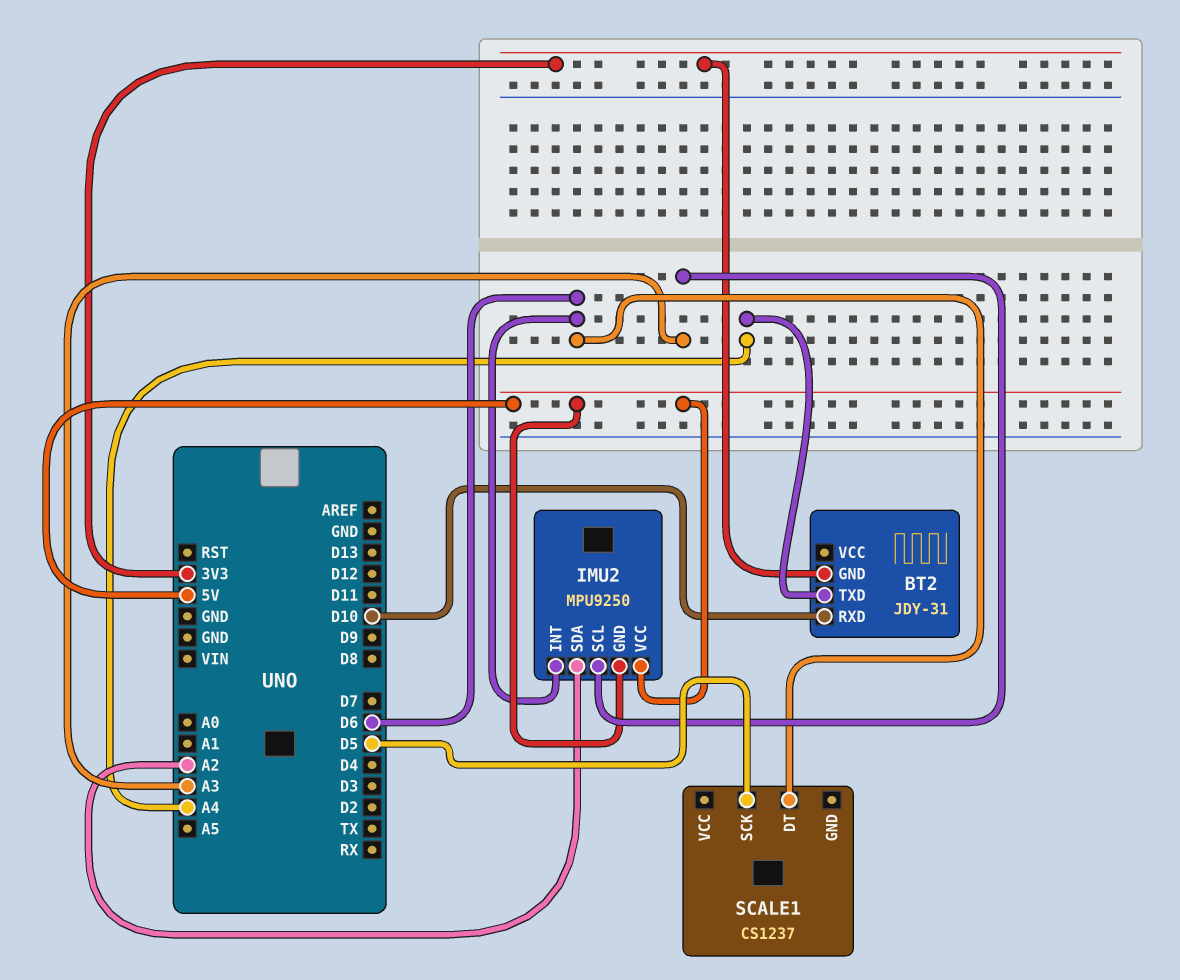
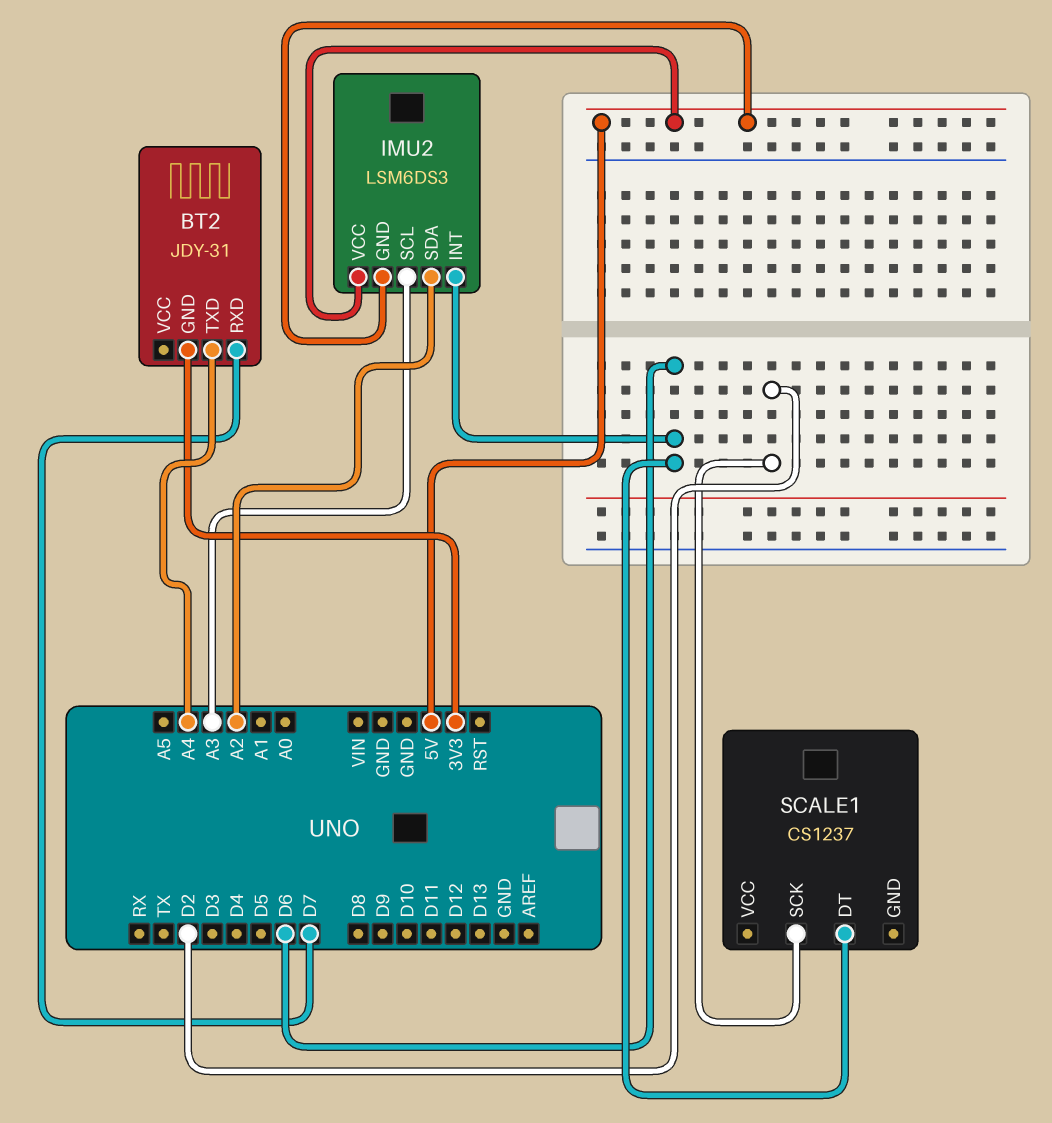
BT2 pin RXD: D10 -> D7
IMU2: MPU9250 -> LSM6DS3
SCALE1 pin SCK: D5 -> D2

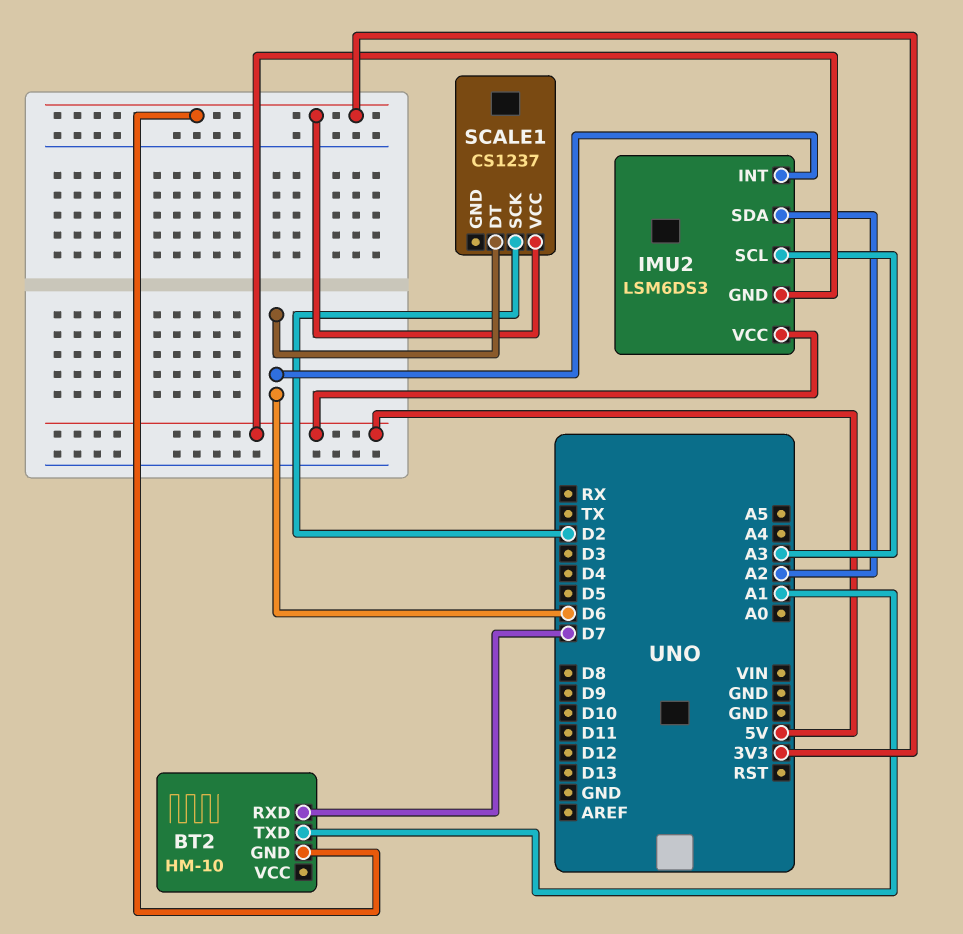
BT2: JDY-31 -> HM-10
BT2 pin TXD: A4 -> A1
SCALE1 pin VCC: none -> 3V3

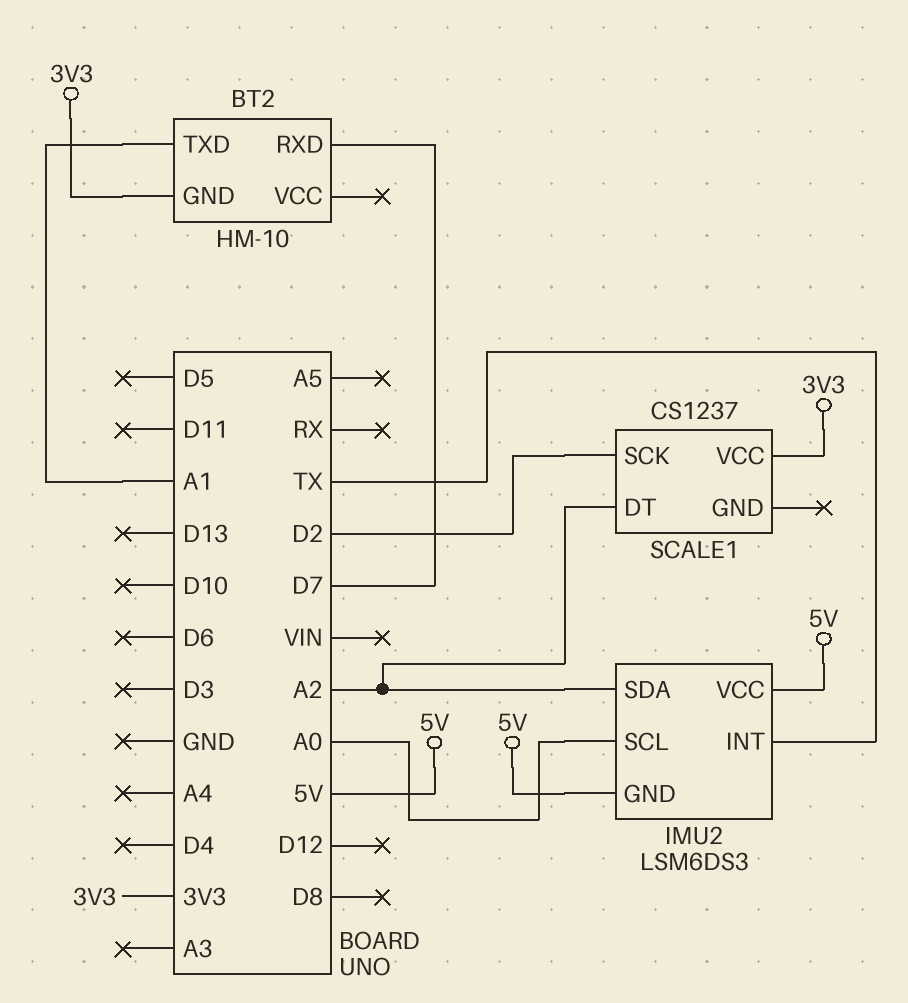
IMU2 pin INT: D6 -> TX
IMU2 pin SCL: A3 -> A0
SCALE1 pin DT: D6 -> A2

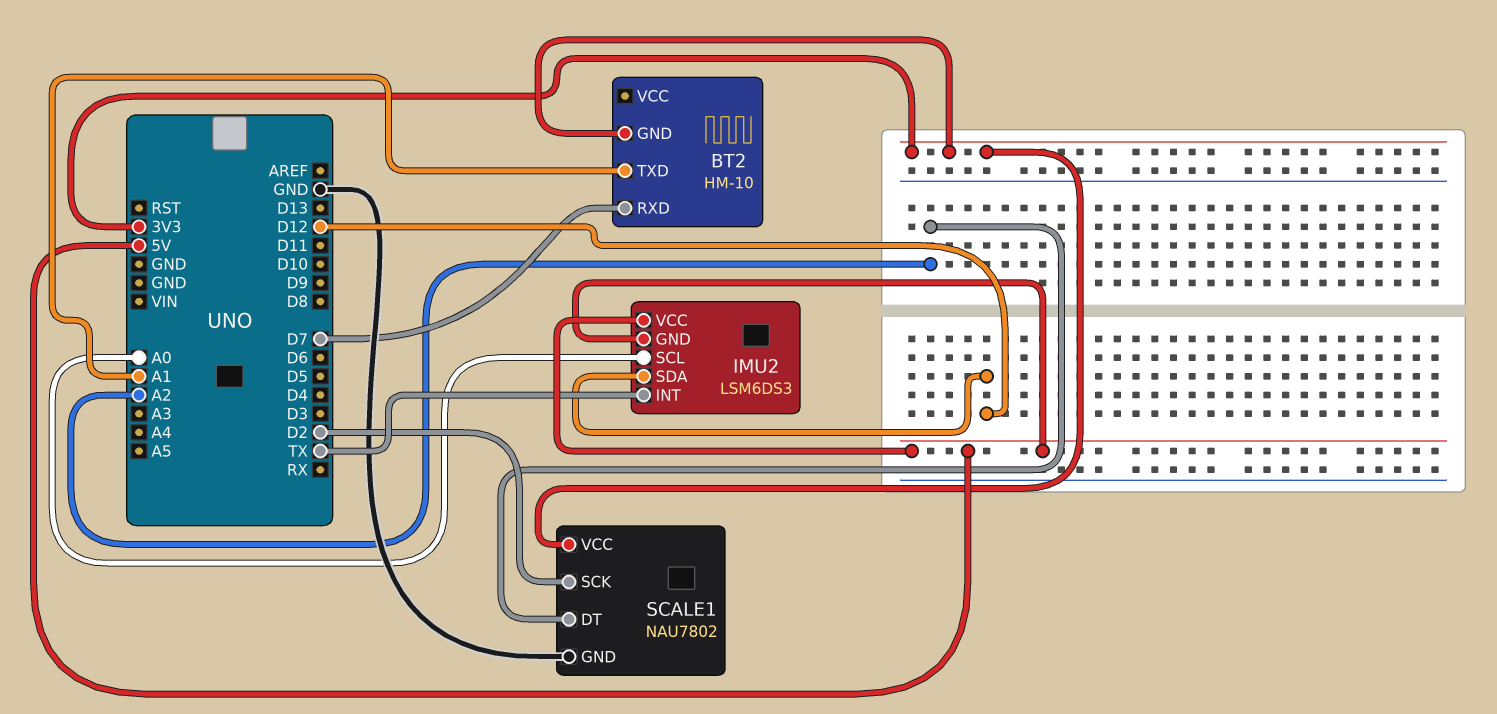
IMU2 pin SDA: A2 -> D12
SCALE1: CS1237 -> NAU7802
SCALE1 pin GND: none -> GND

